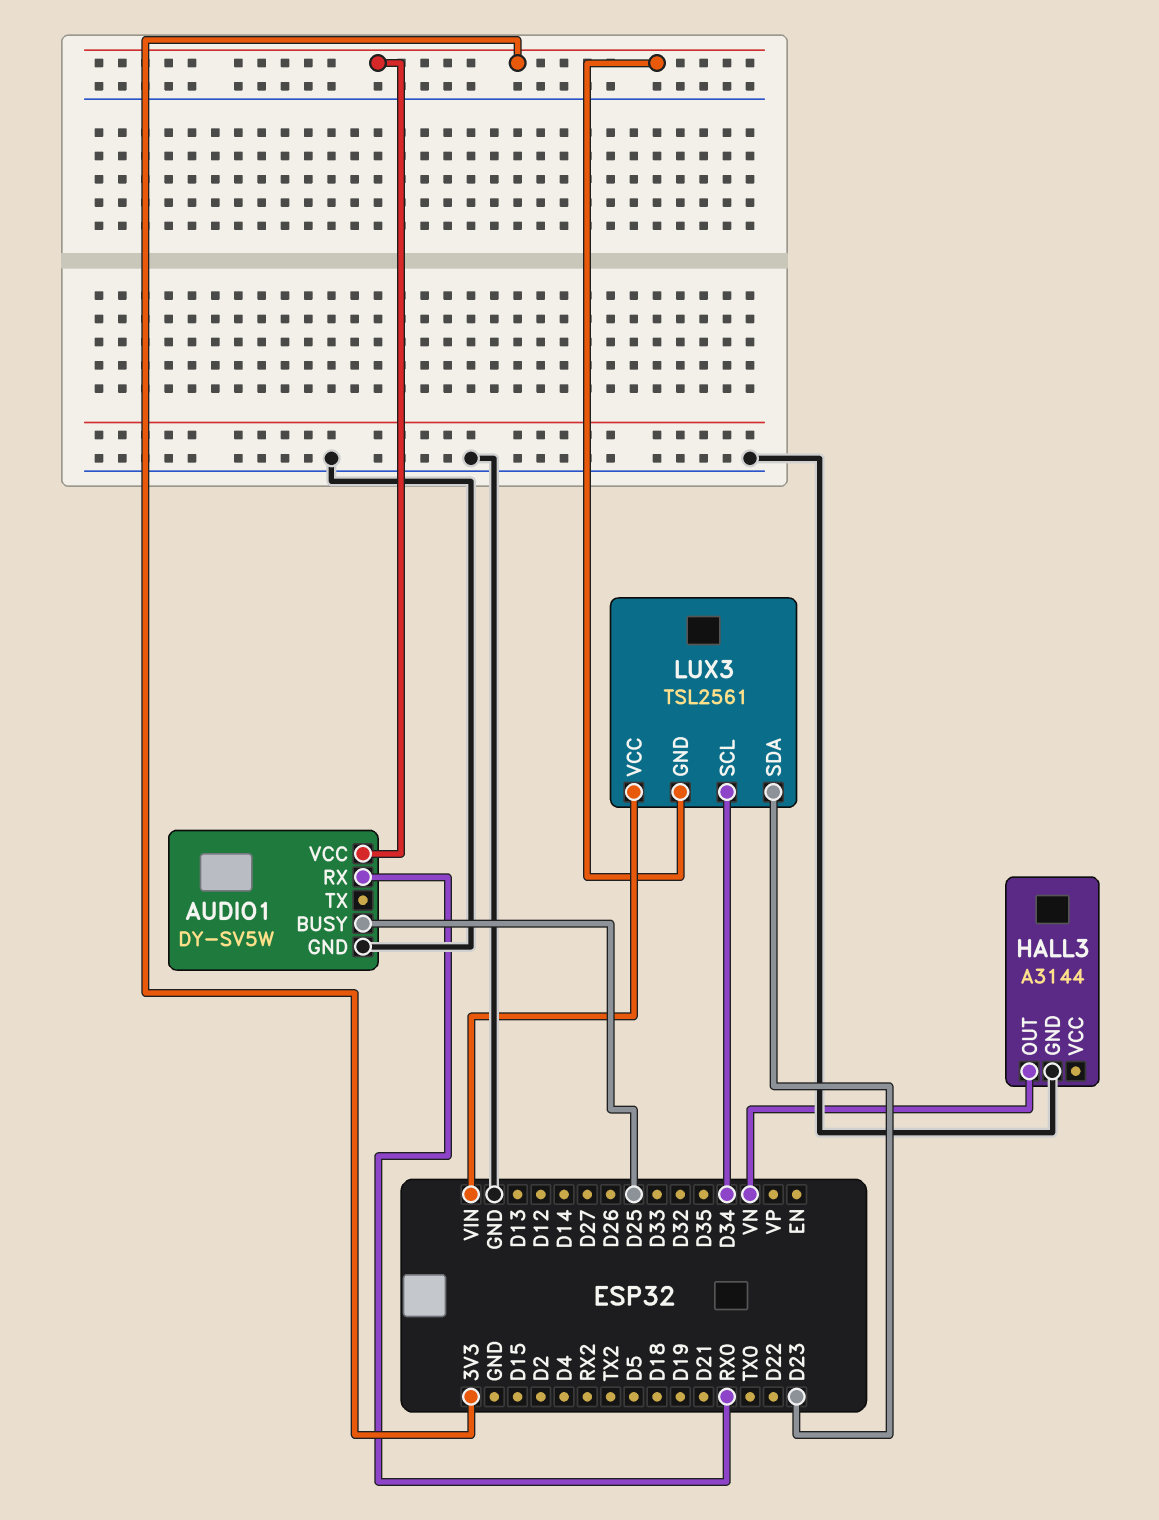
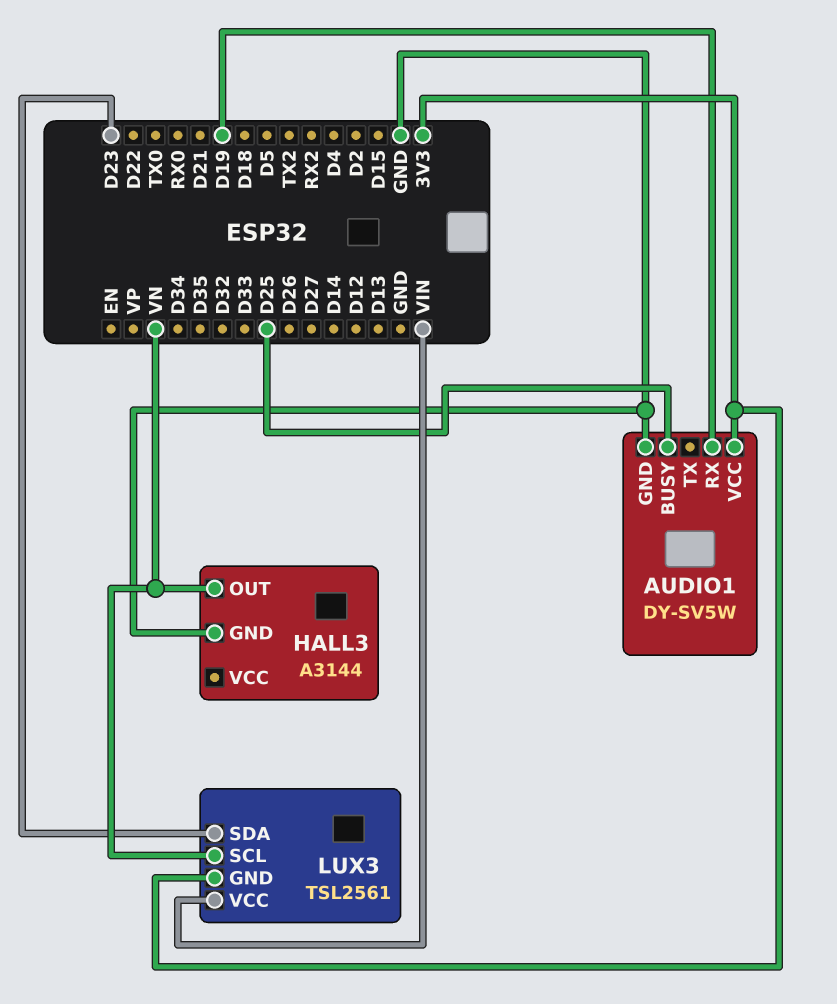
AUDIO1 pin RX: RX0 -> D19
LUX3 pin SCL: D34 -> VN

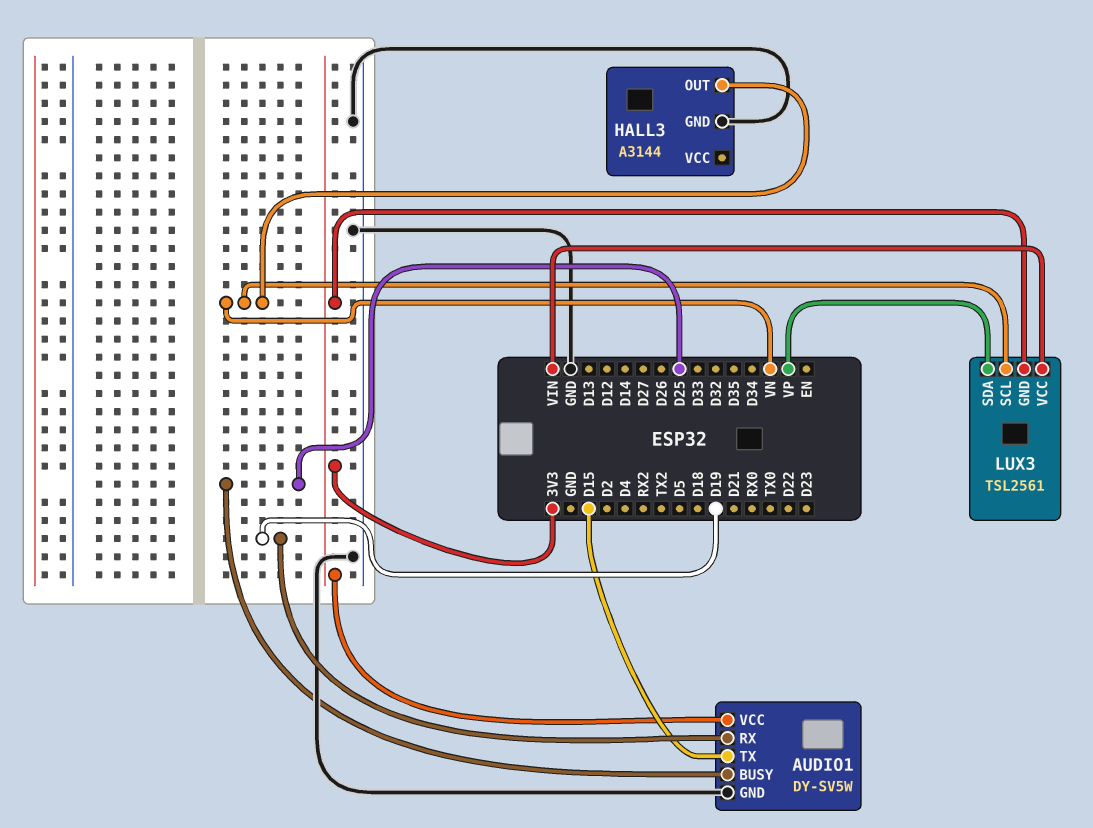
AUDIO1 pin TX: none -> D15
LUX3 pin SDA: D23 -> VP

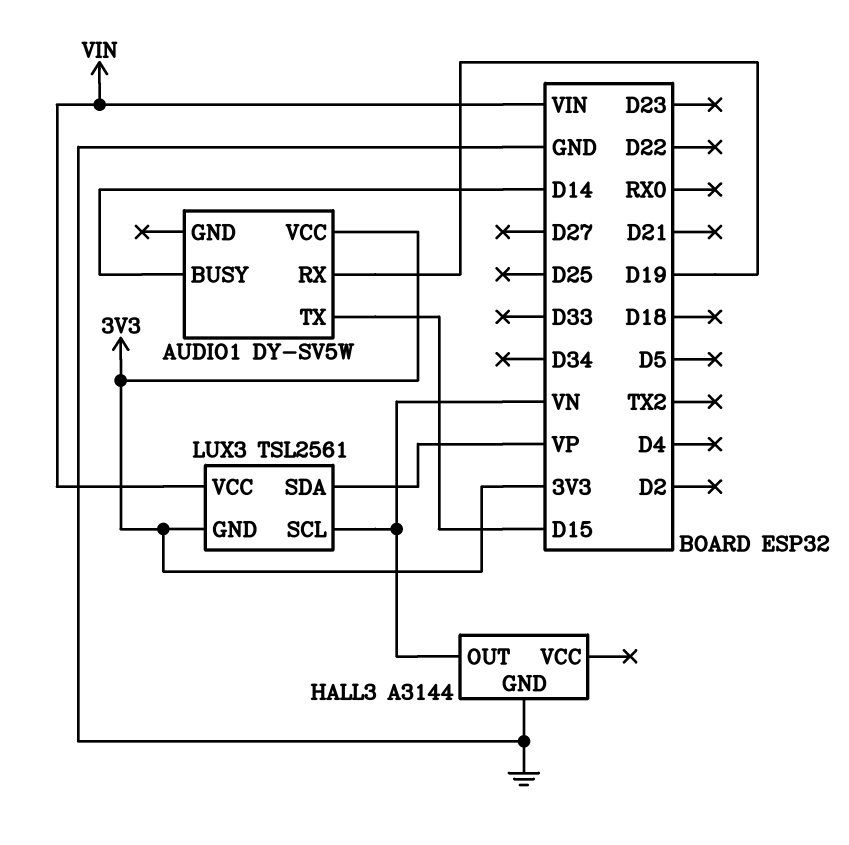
AUDIO1 pin BUSY: D25 -> D14
AUDIO1 pin GND: GND -> none

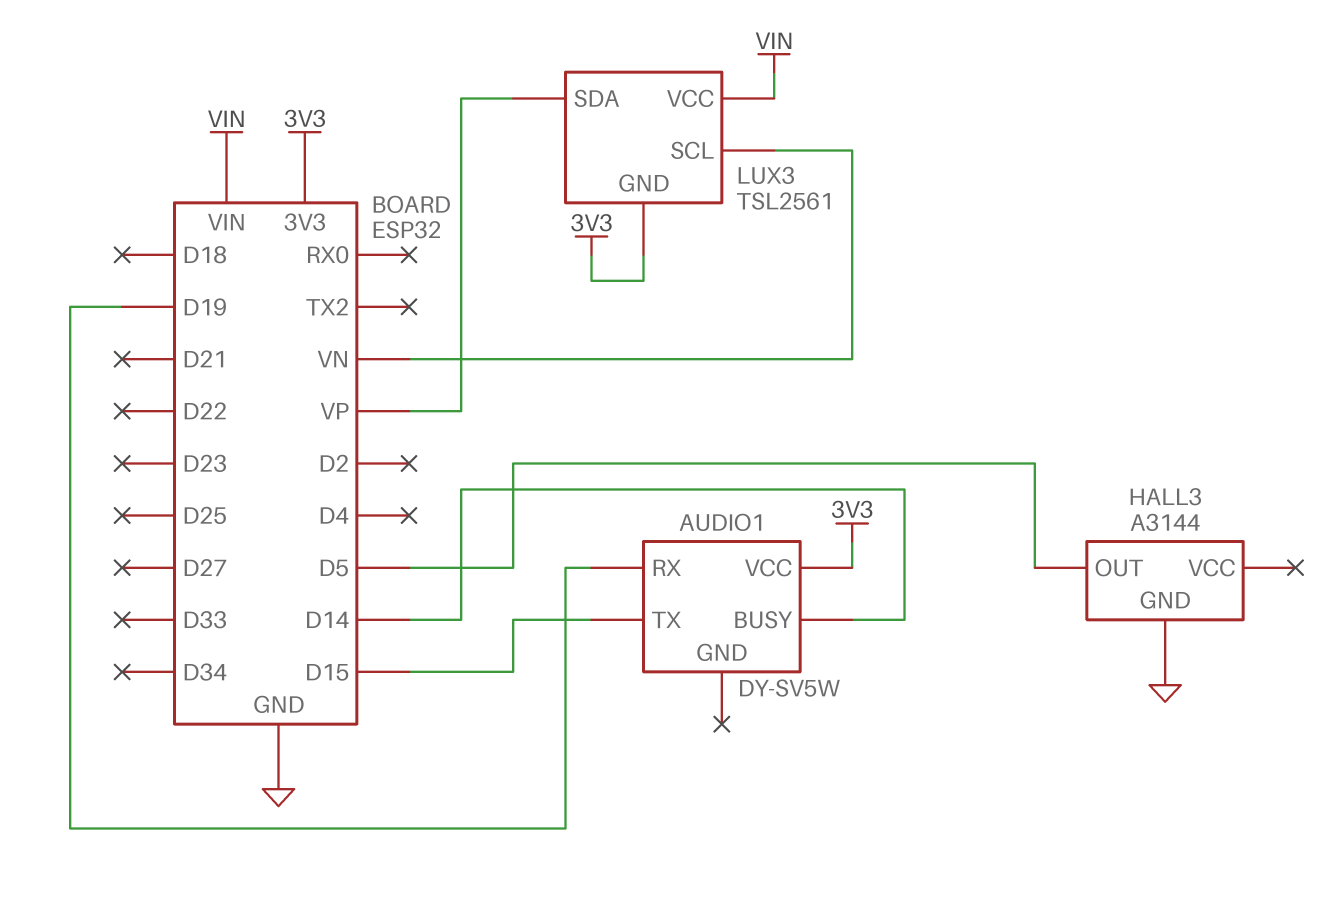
HALL3 pin OUT: VN -> D5

